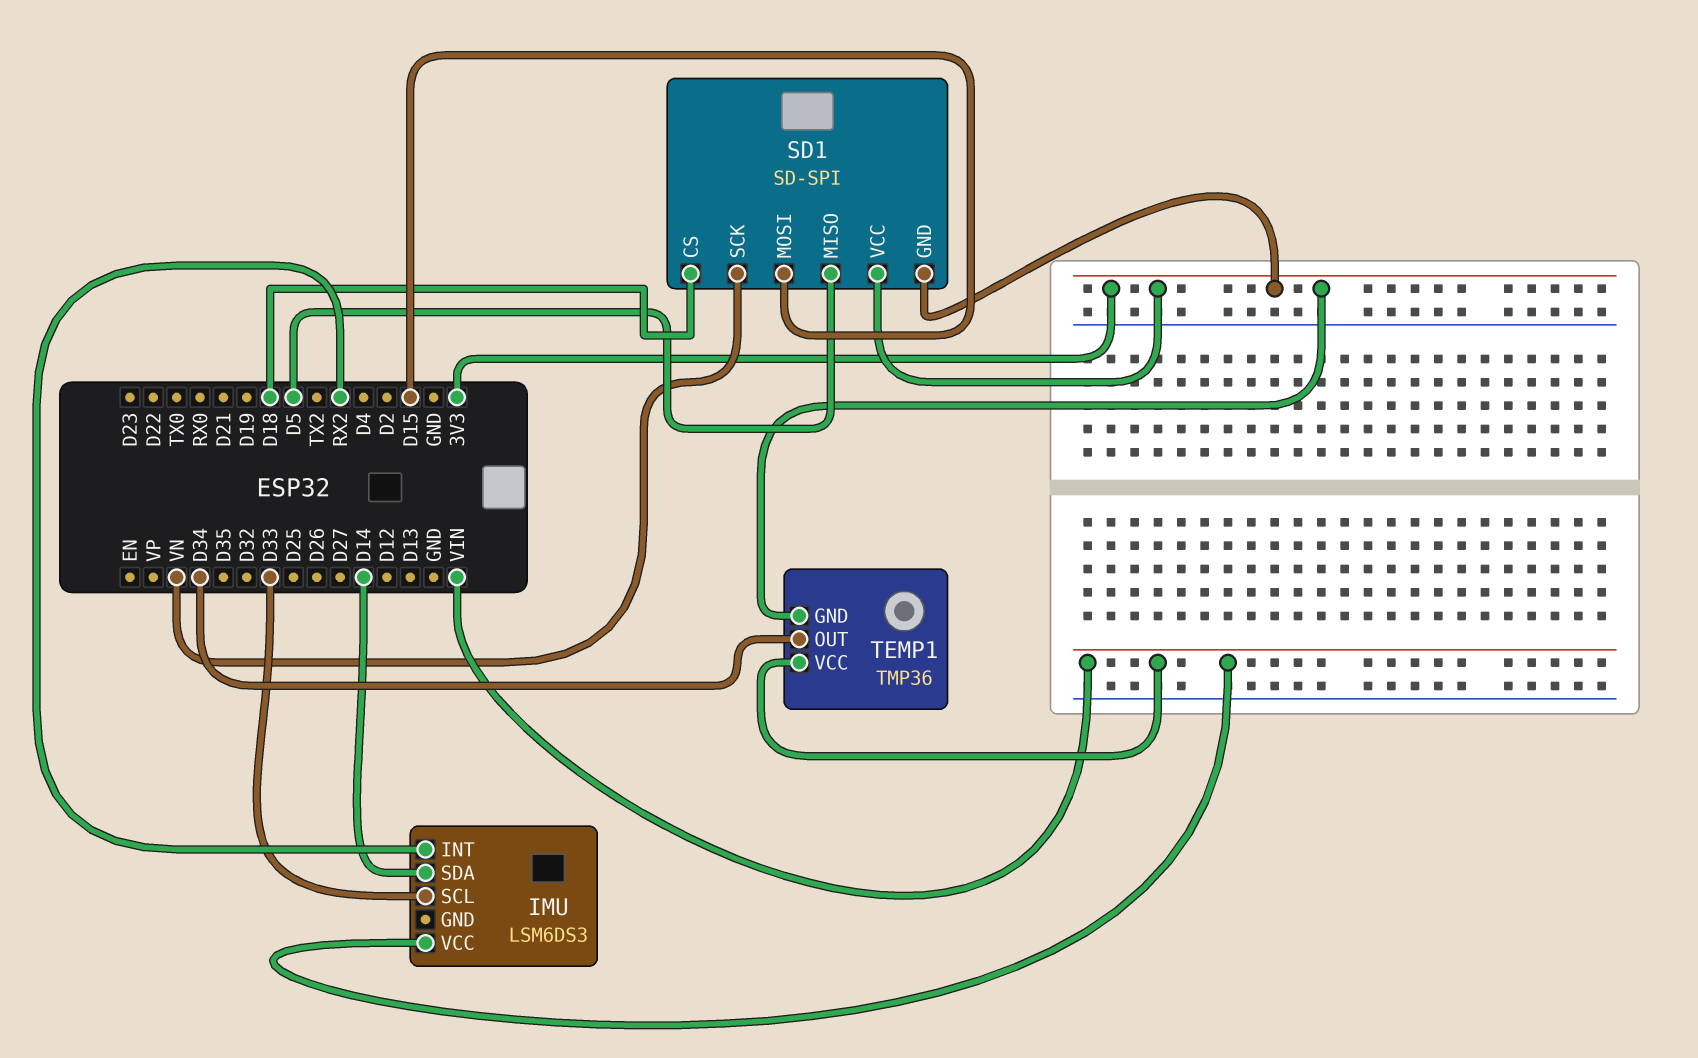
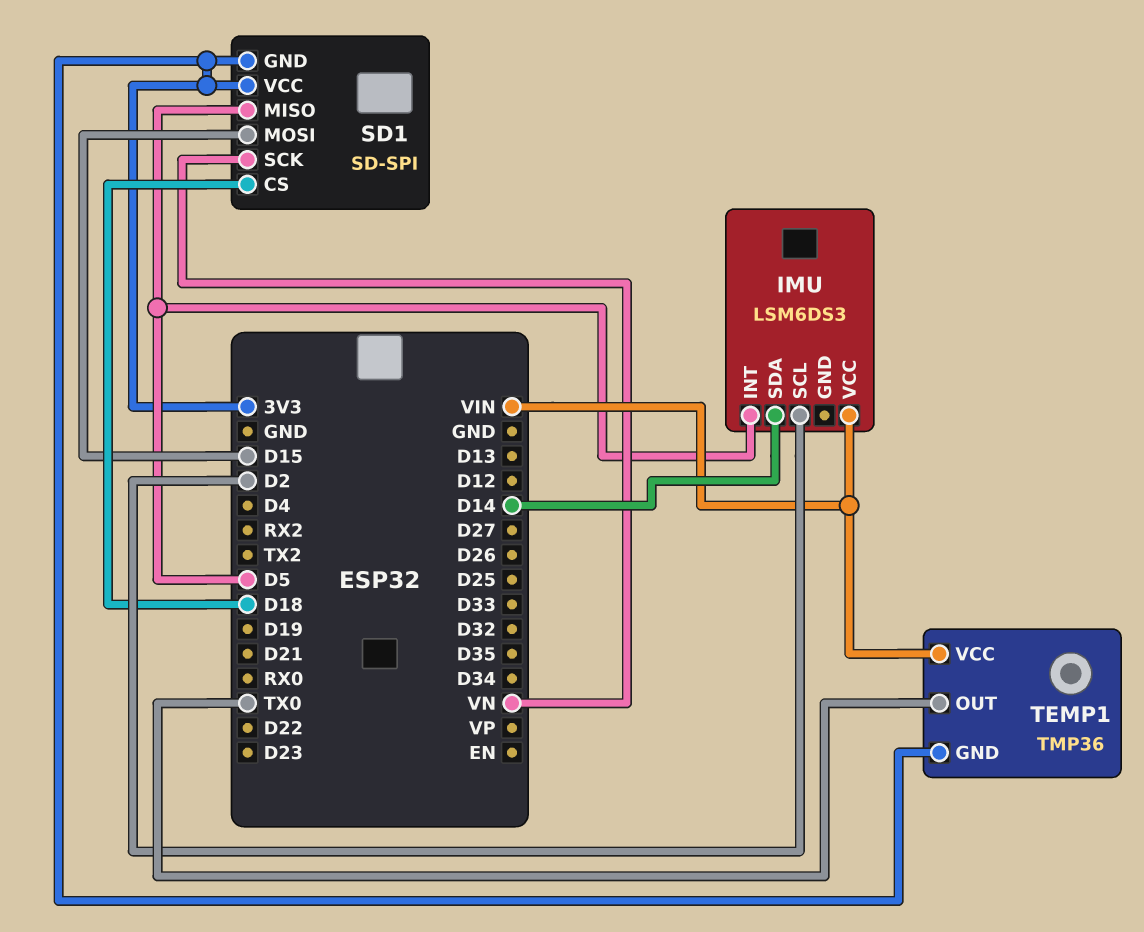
IMU pin INT: RX2 -> D5
IMU pin SCL: D33 -> D2
TEMP1 pin OUT: D34 -> TX0

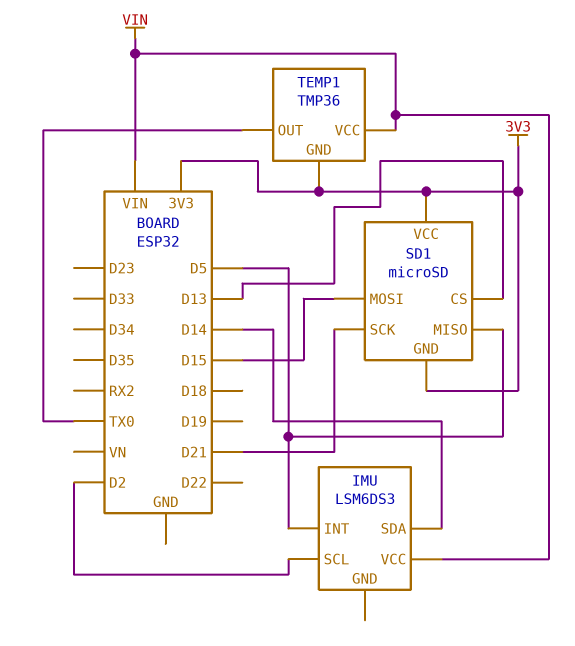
SD1: SD-SPI -> microSD
SD1 pin CS: D18 -> D13
SD1 pin SCK: VN -> D21

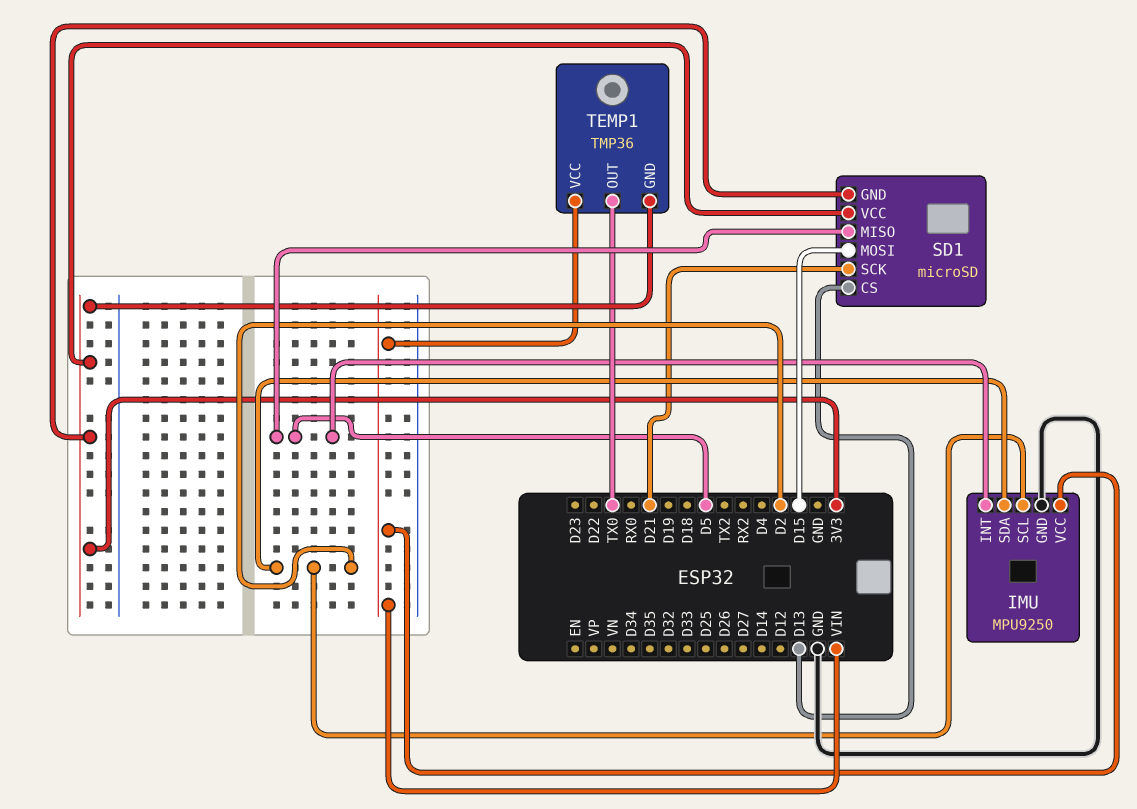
IMU: LSM6DS3 -> MPU9250
IMU pin GND: none -> GND
IMU pin SDA: D14 -> D2

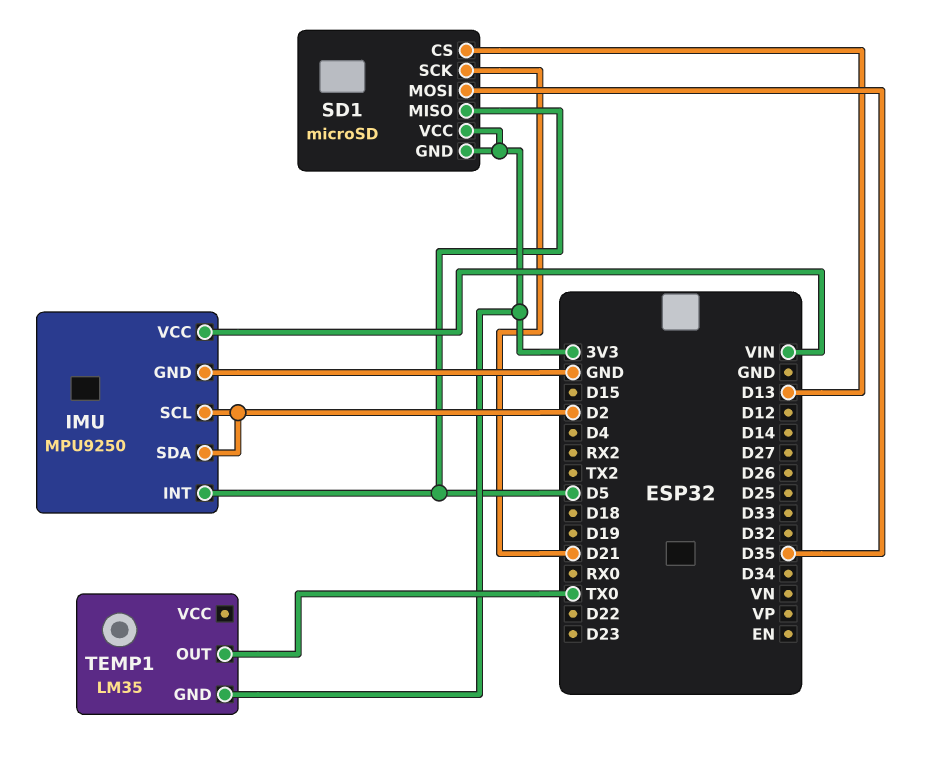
SD1 pin MOSI: D15 -> D35
TEMP1: TMP36 -> LM35
TEMP1 pin VCC: VIN -> none

